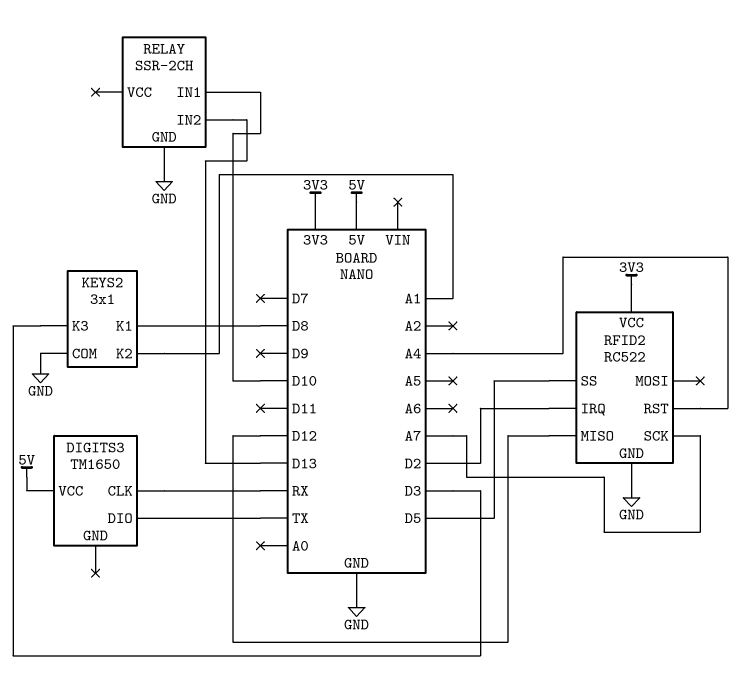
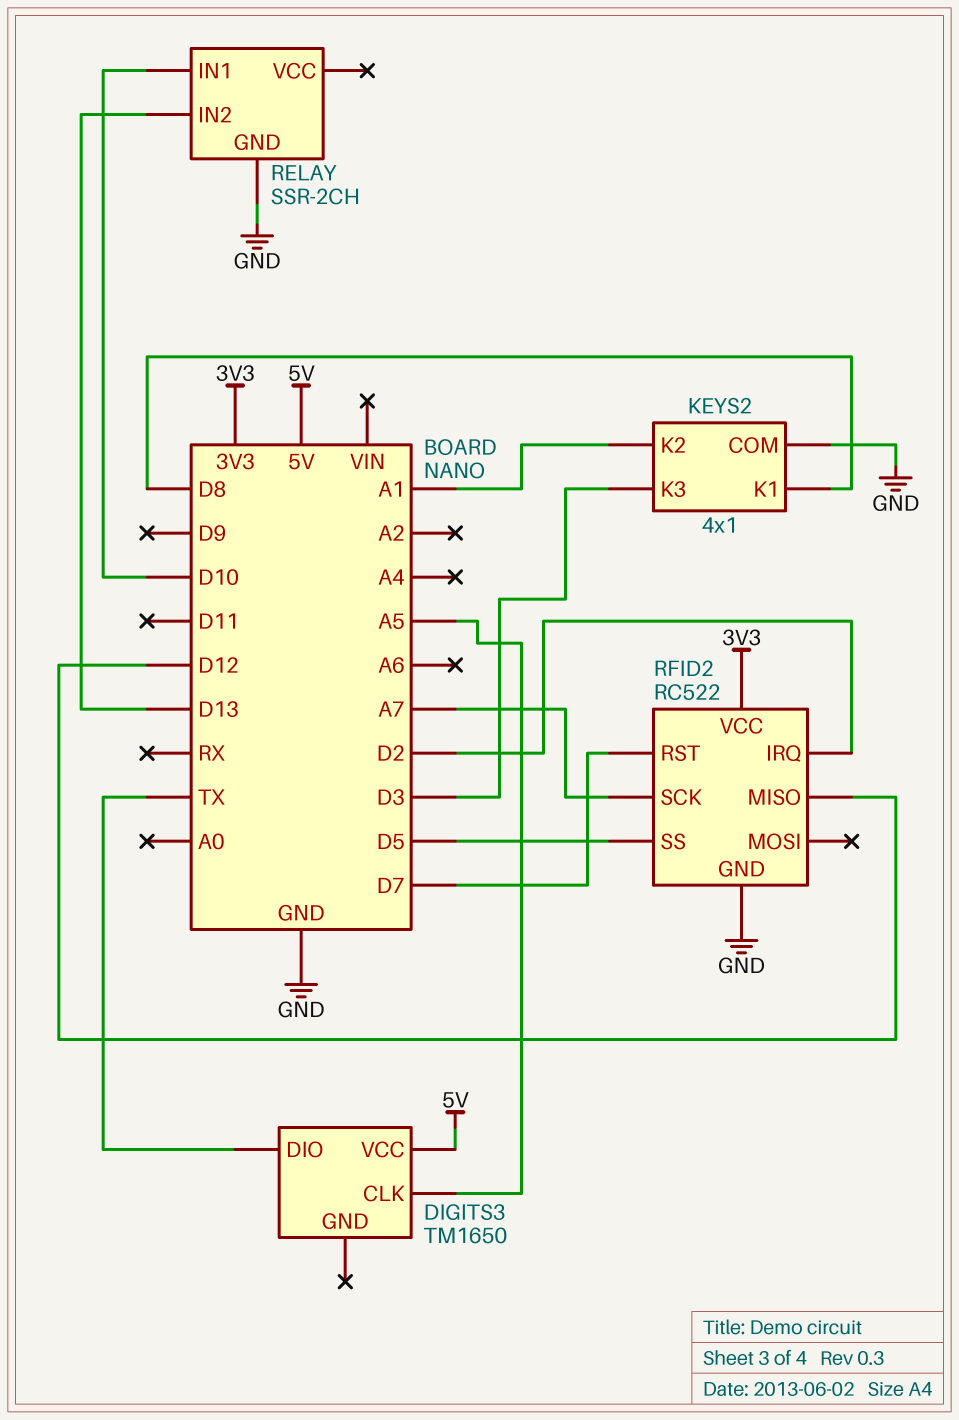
DIGITS3 pin CLK: RX -> A5
KEYS2: 3x1 -> 4x1
RFID2 pin RST: A4 -> D7

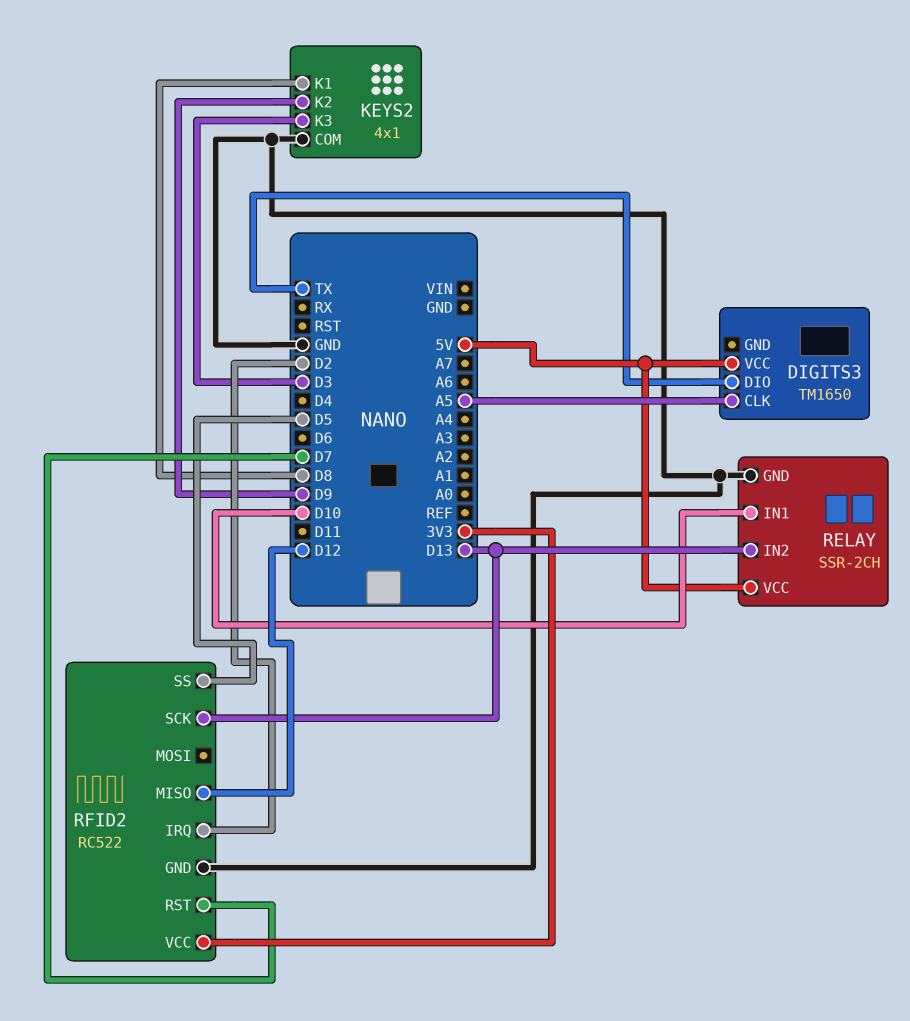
KEYS2 pin K2: A1 -> D9
RELAY pin VCC: none -> 5V
RFID2 pin SCK: A7 -> D13

